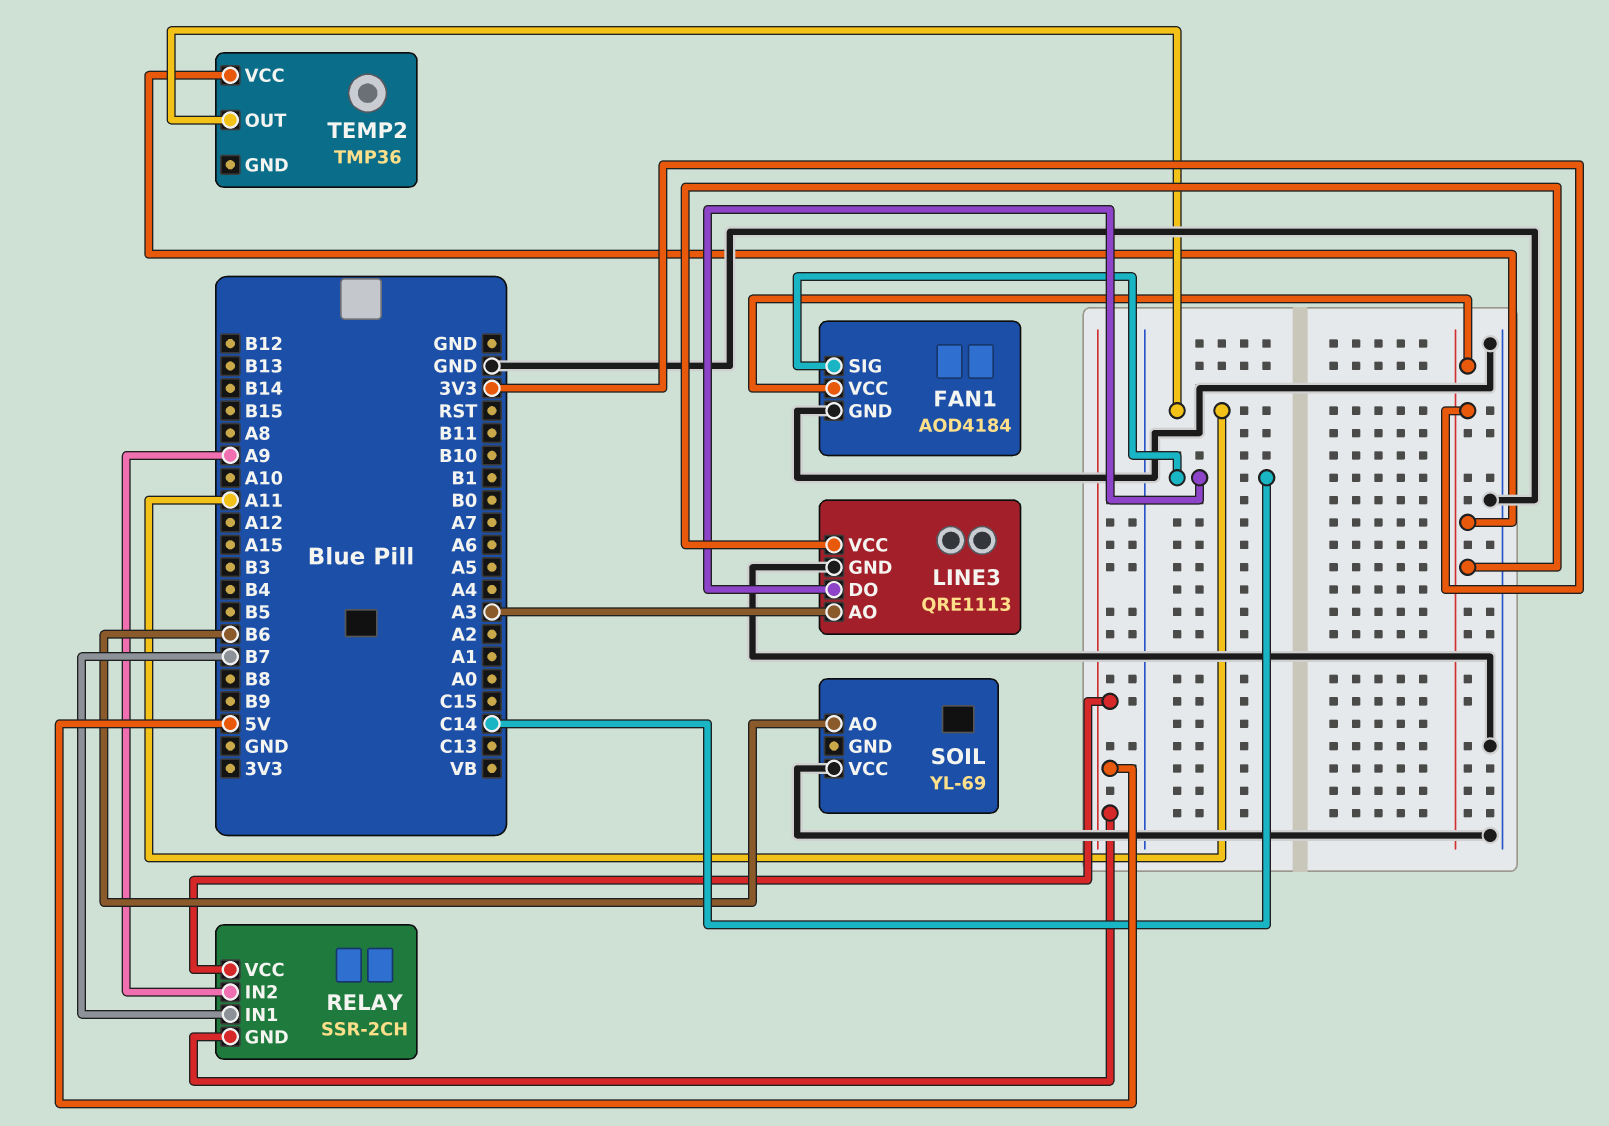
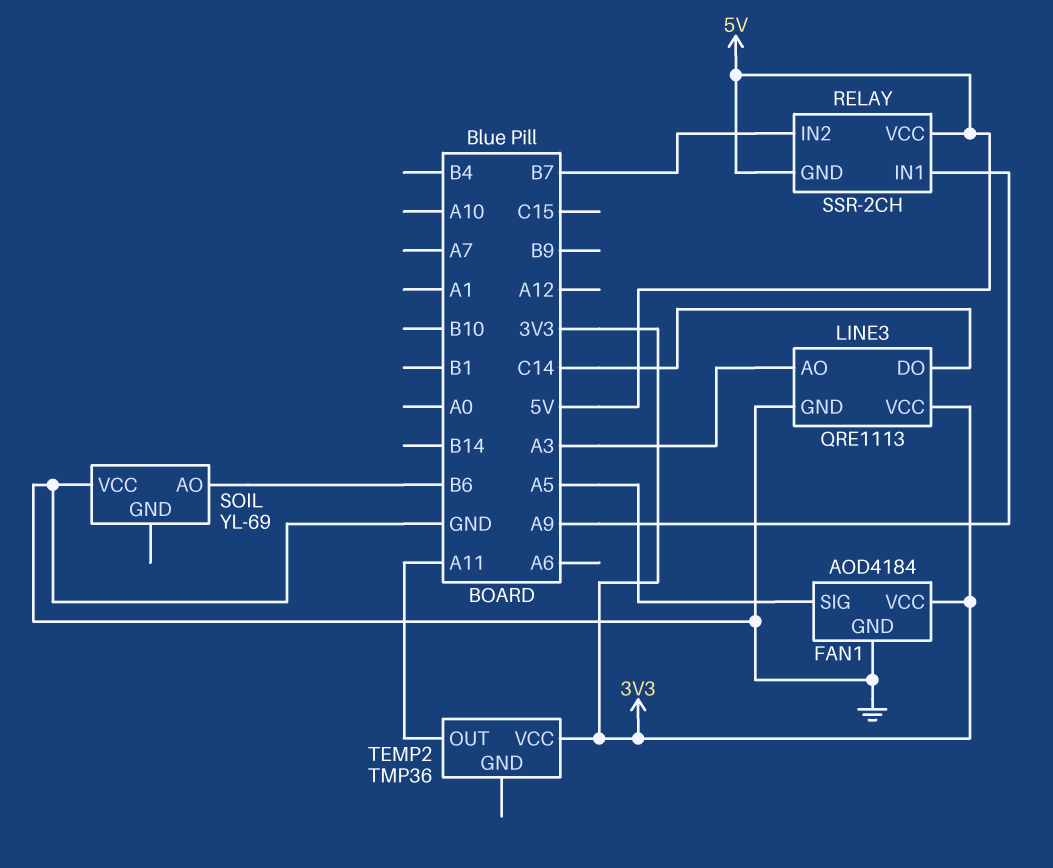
FAN1 pin SIG: C14 -> A5
RELAY pin IN1: B7 -> A9
RELAY pin IN2: A9 -> B7

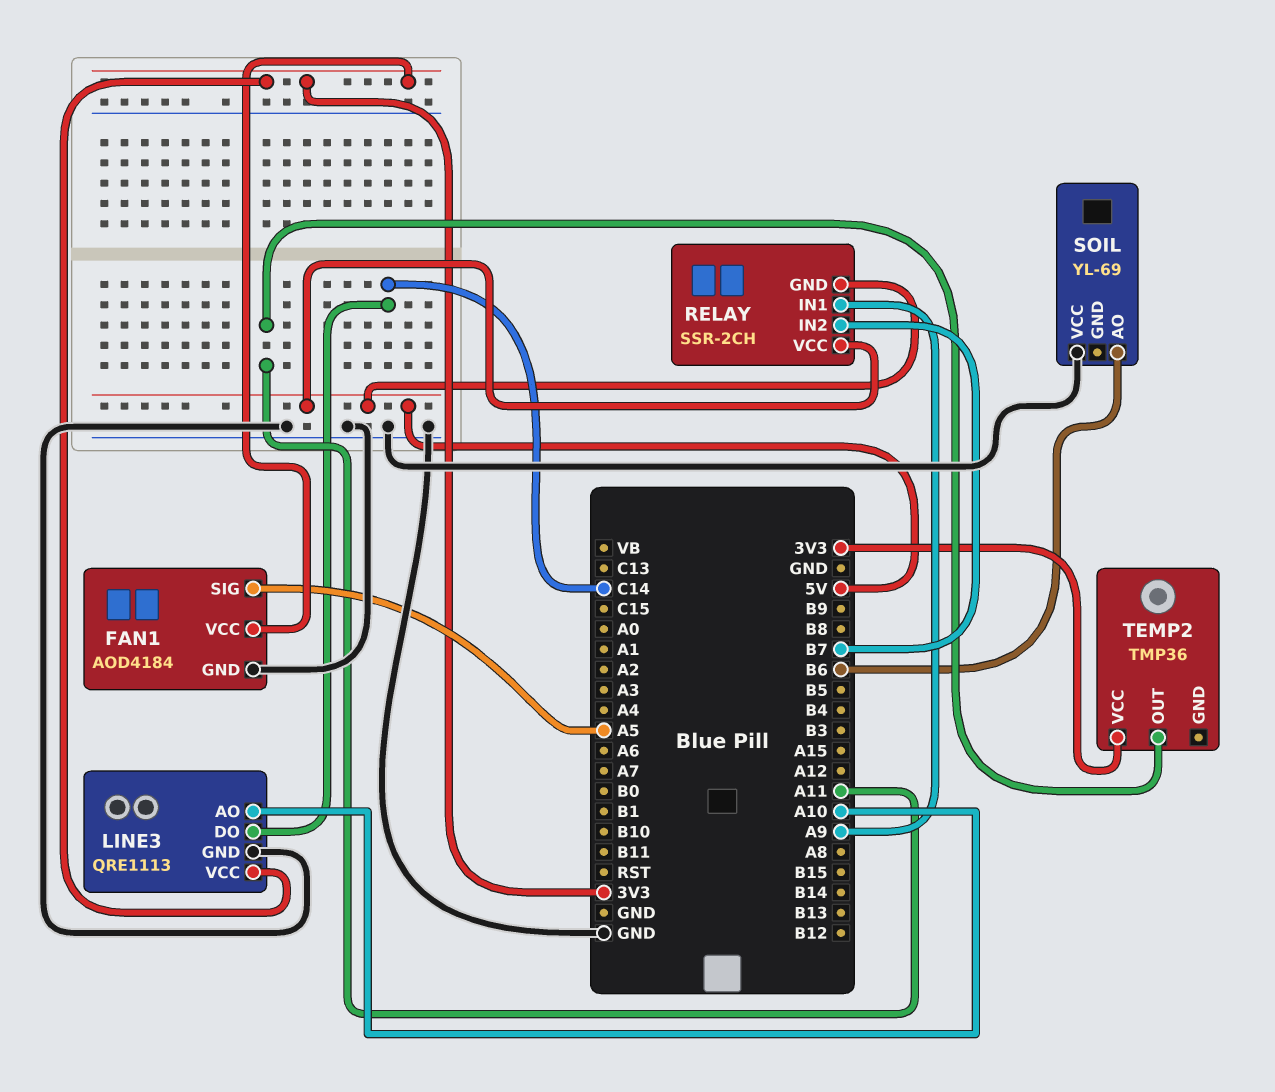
LINE3 pin AO: A3 -> A10

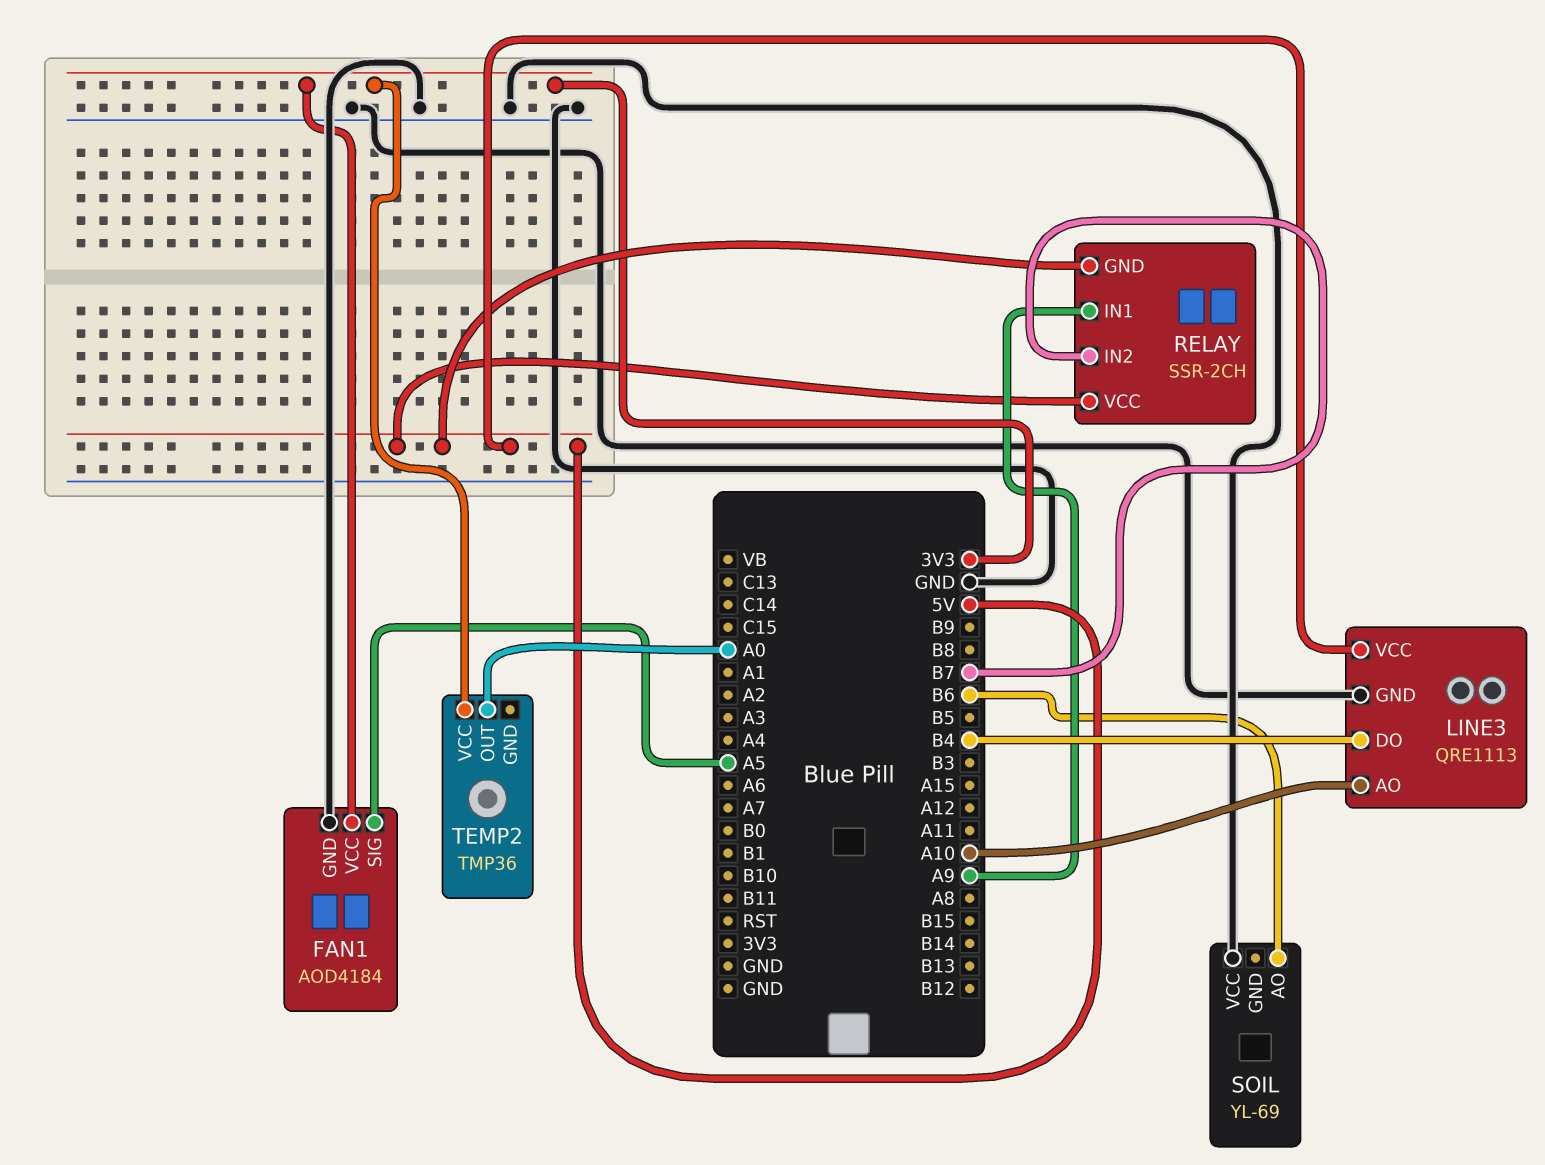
LINE3 pin DO: C14 -> B4
LINE3 pin VCC: 3V3 -> 5V
TEMP2 pin OUT: A11 -> A0

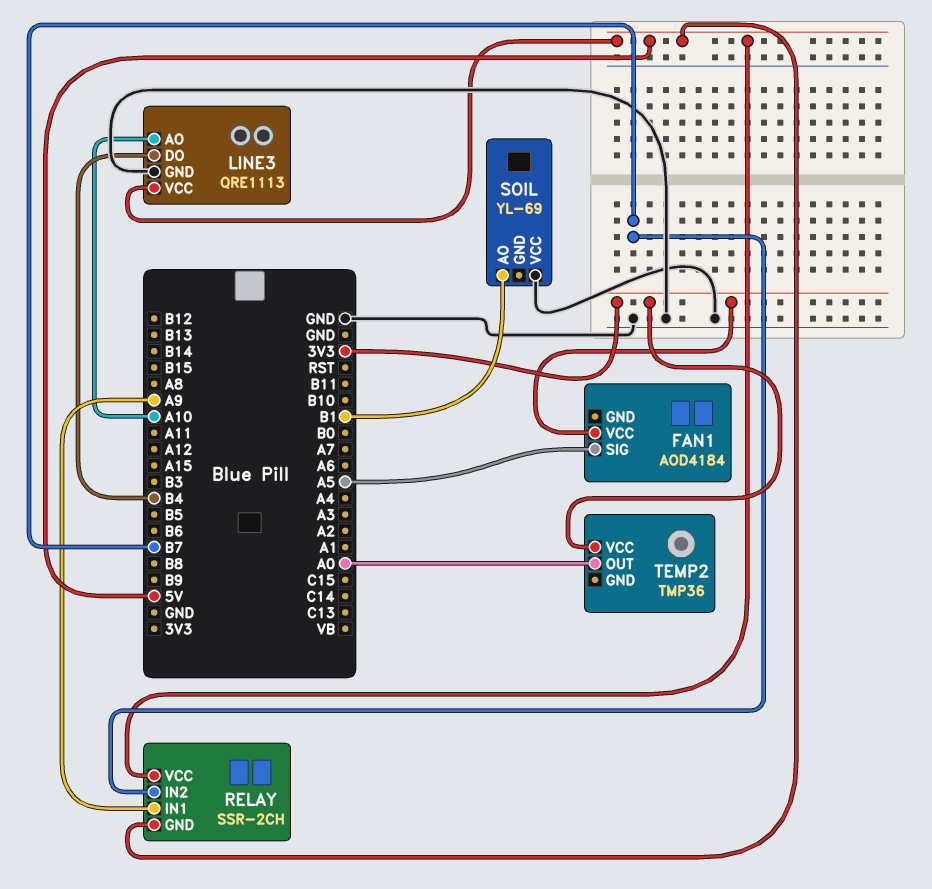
FAN1 pin GND: GND -> none
SOIL pin AO: B6 -> B1

